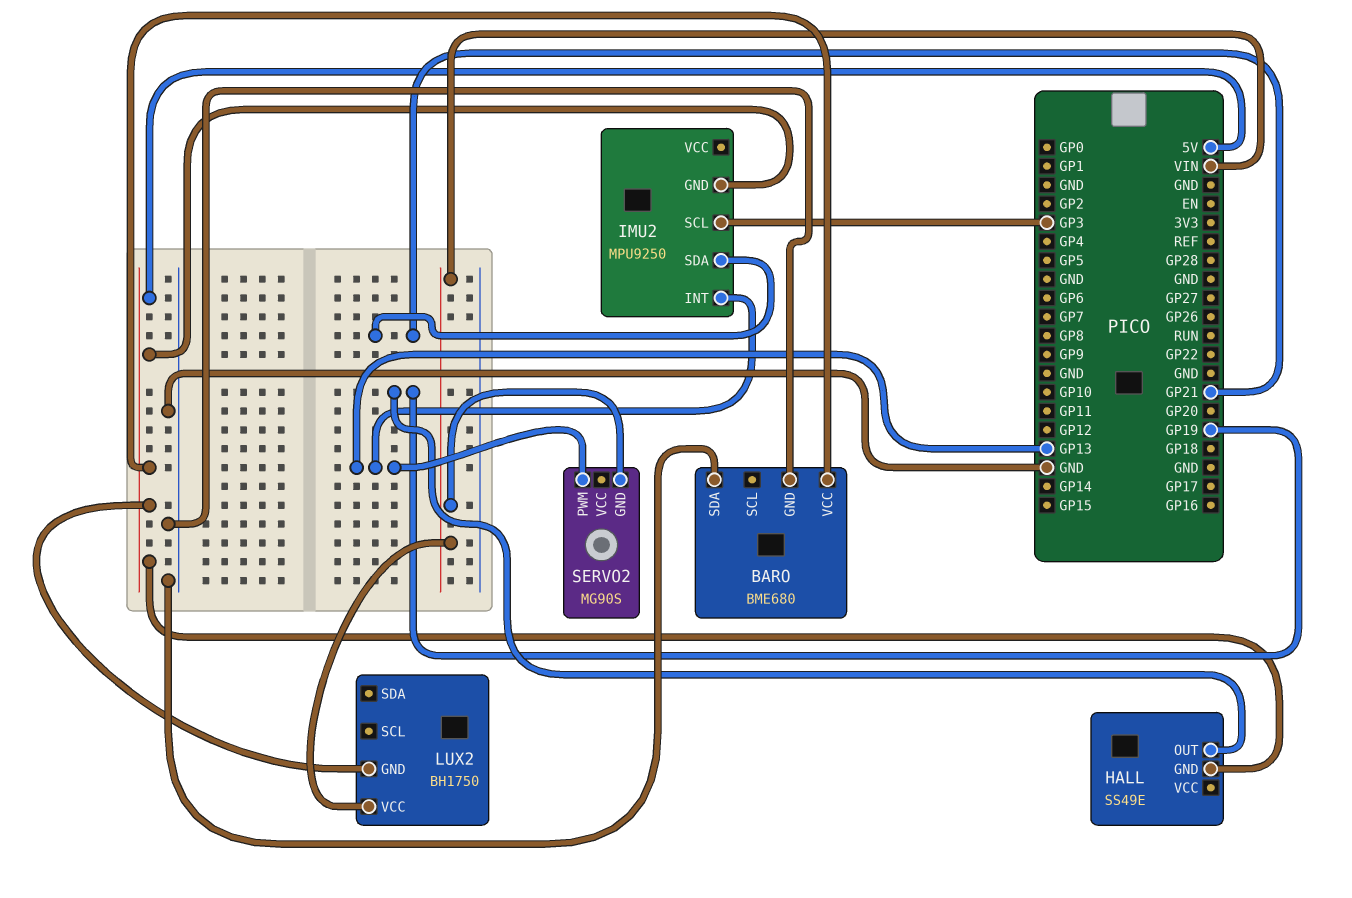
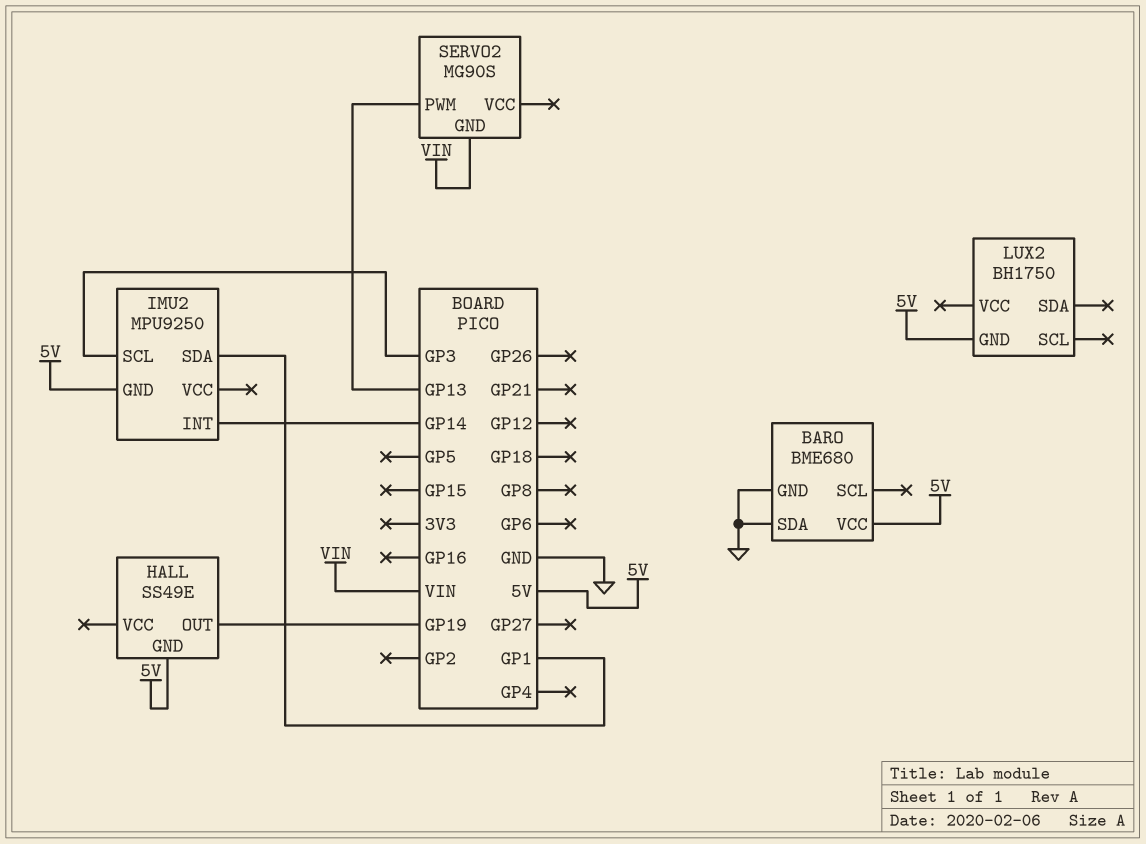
IMU2 pin INT: GP13 -> GP14
IMU2 pin SDA: GP21 -> GP1
LUX2 pin VCC: VIN -> none

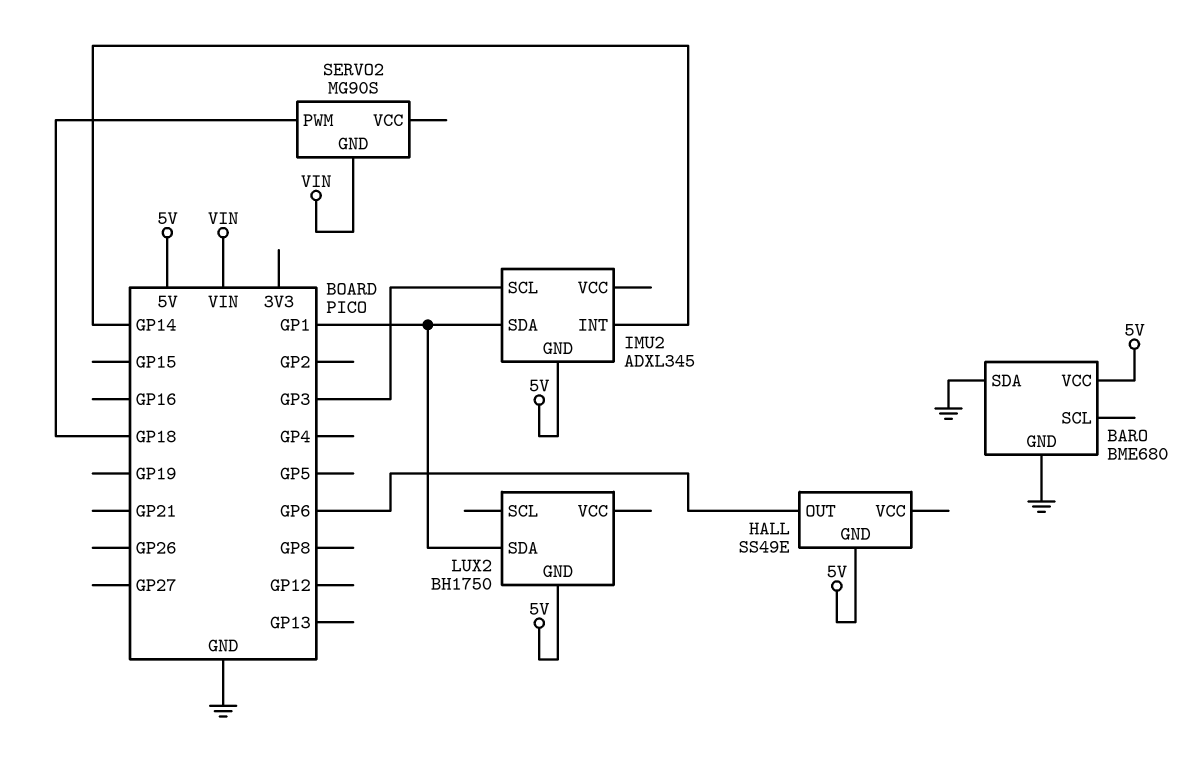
HALL pin OUT: GP19 -> GP6
IMU2: MPU9250 -> ADXL345
LUX2 pin SDA: none -> GP1
SERVO2 pin PWM: GP13 -> GP18

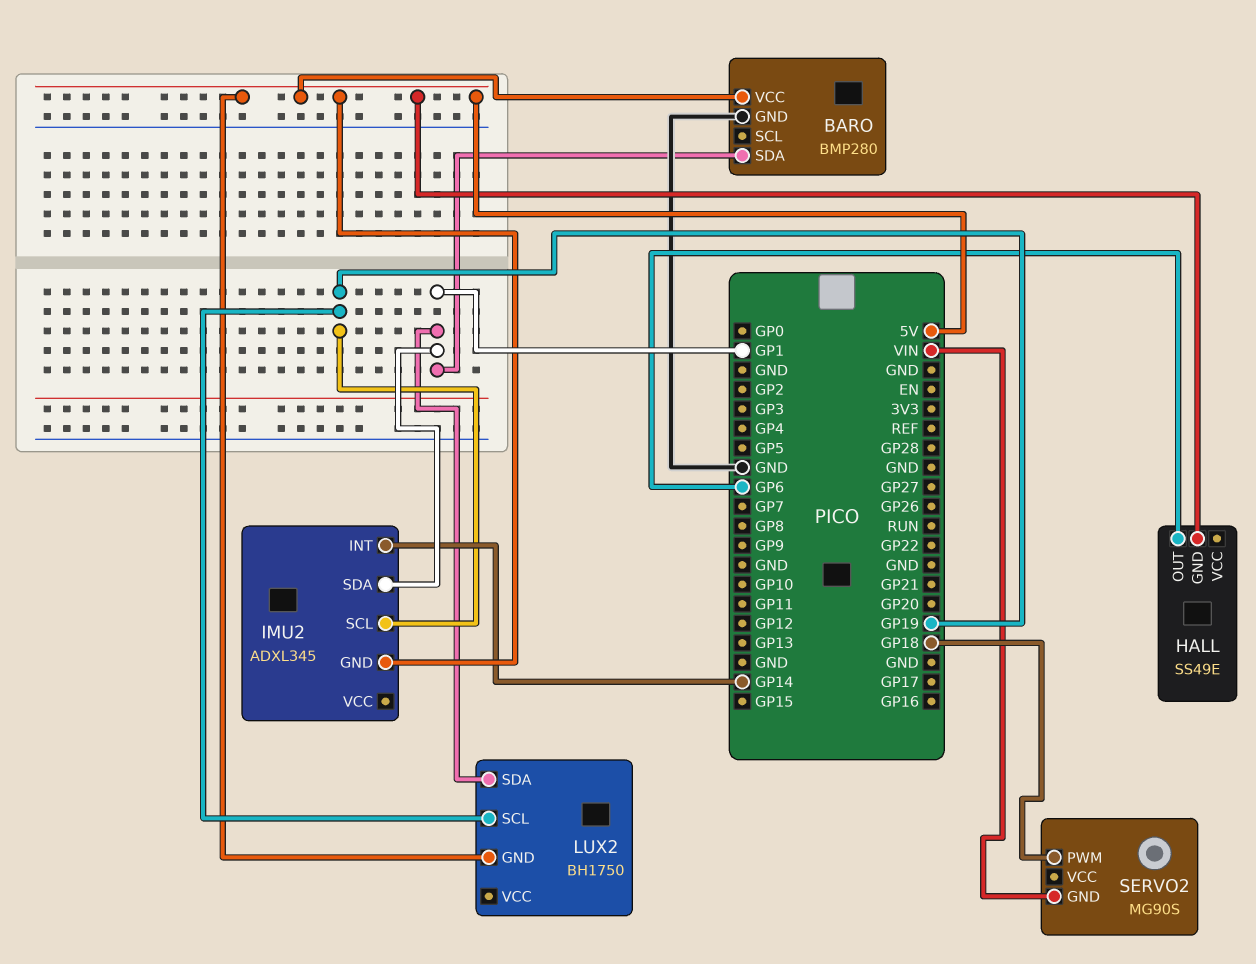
BARO: BME680 -> BMP280
BARO pin SDA: GND -> GP1
IMU2 pin SCL: GP3 -> GP19
LUX2 pin SCL: none -> GP19

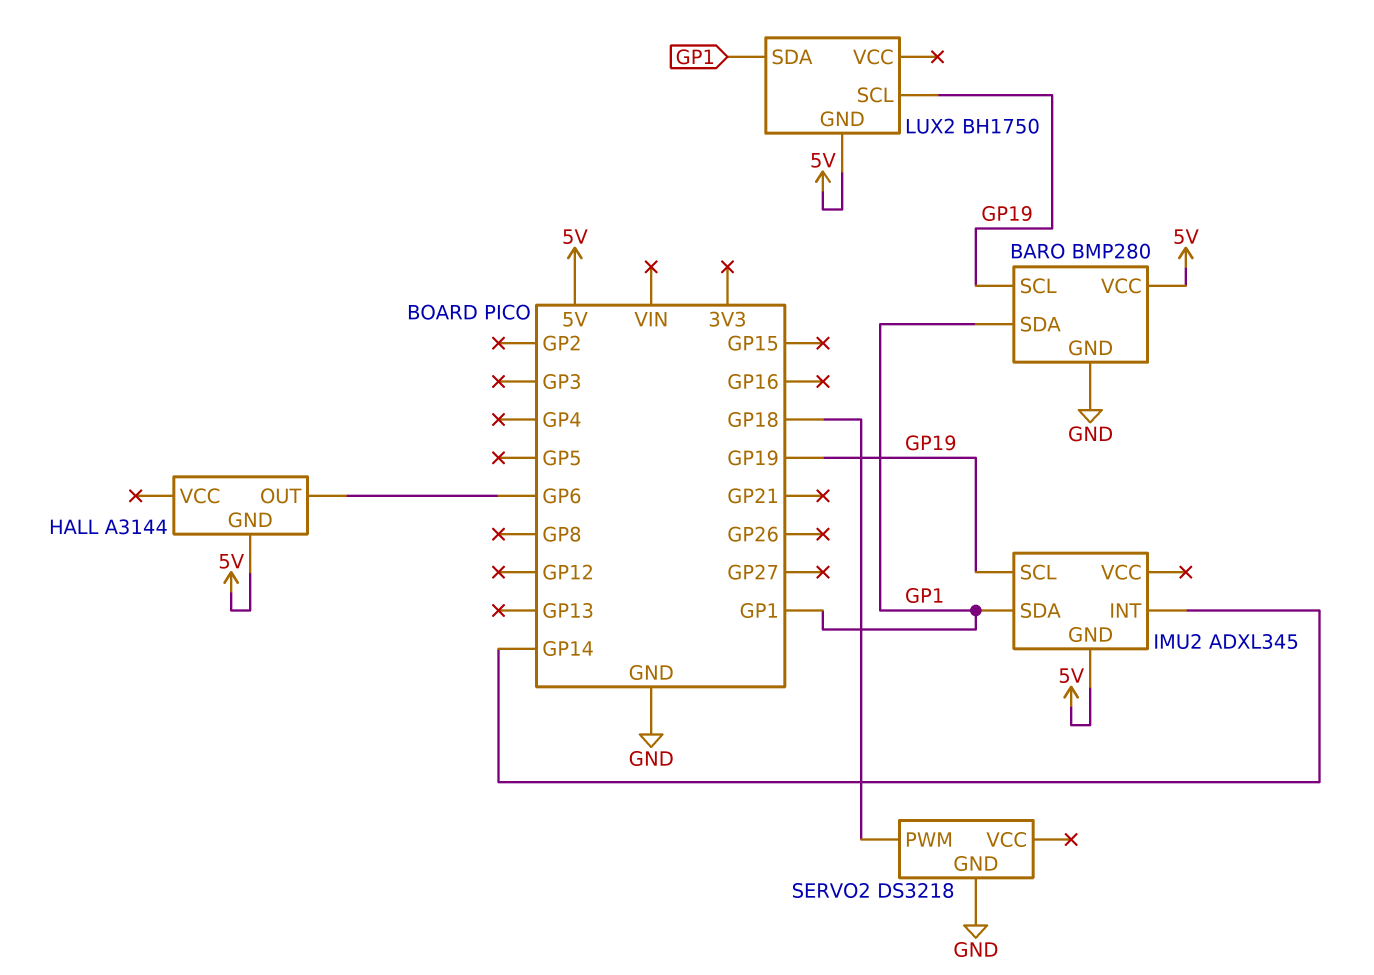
BARO pin SCL: none -> GP19
HALL: SS49E -> A3144
SERVO2: MG90S -> DS3218
SERVO2 pin GND: VIN -> GND

